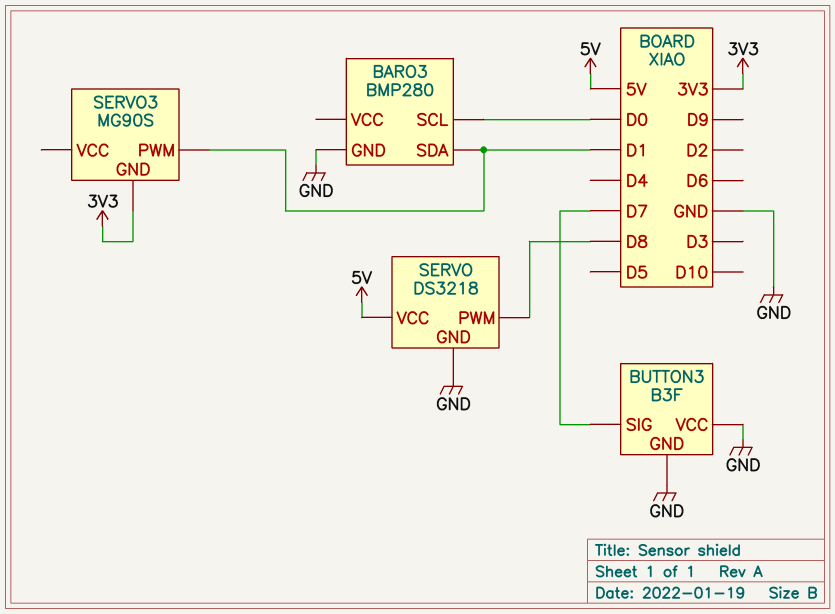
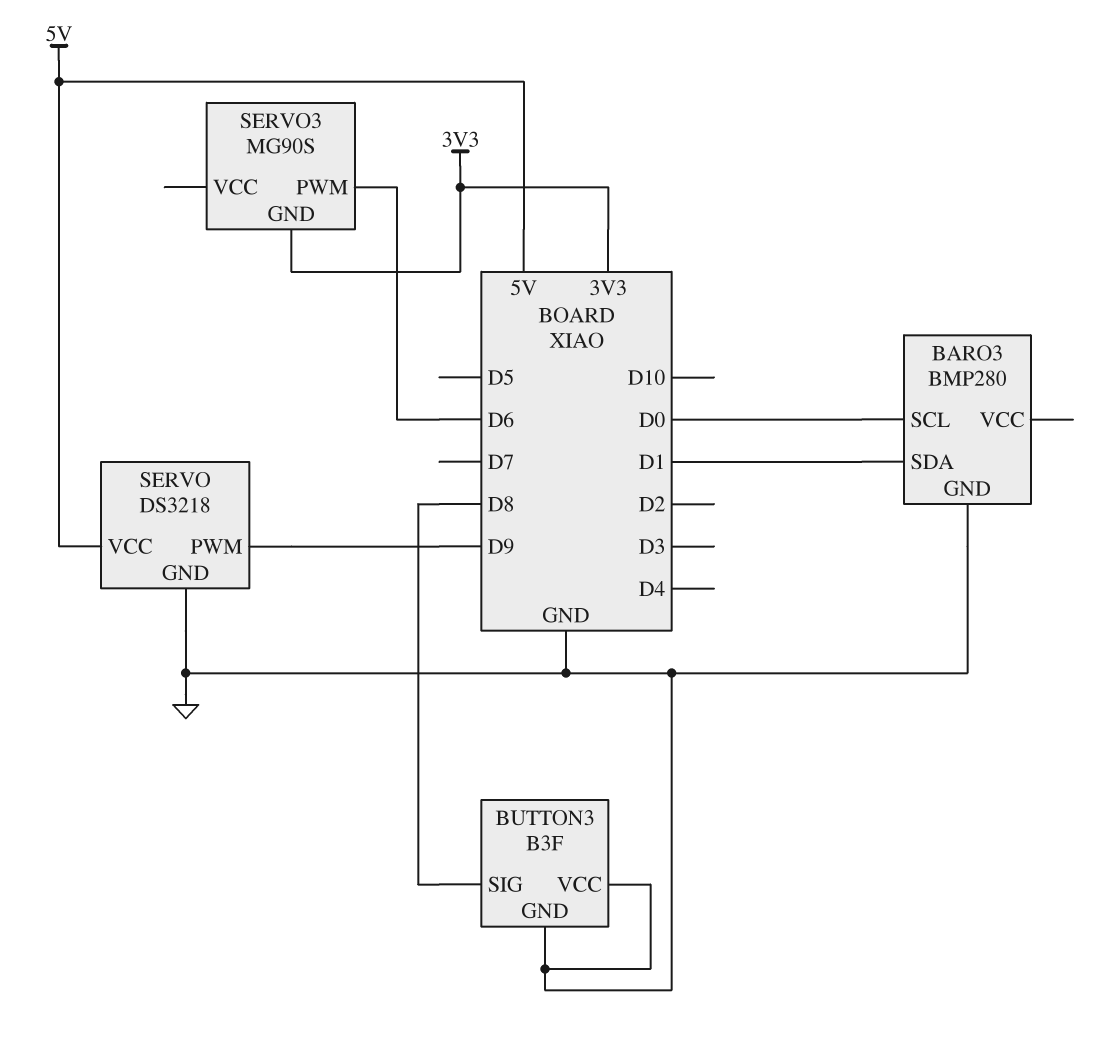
BUTTON3 pin SIG: D7 -> D8
SERVO pin PWM: D8 -> D9
SERVO3 pin PWM: D1 -> D6

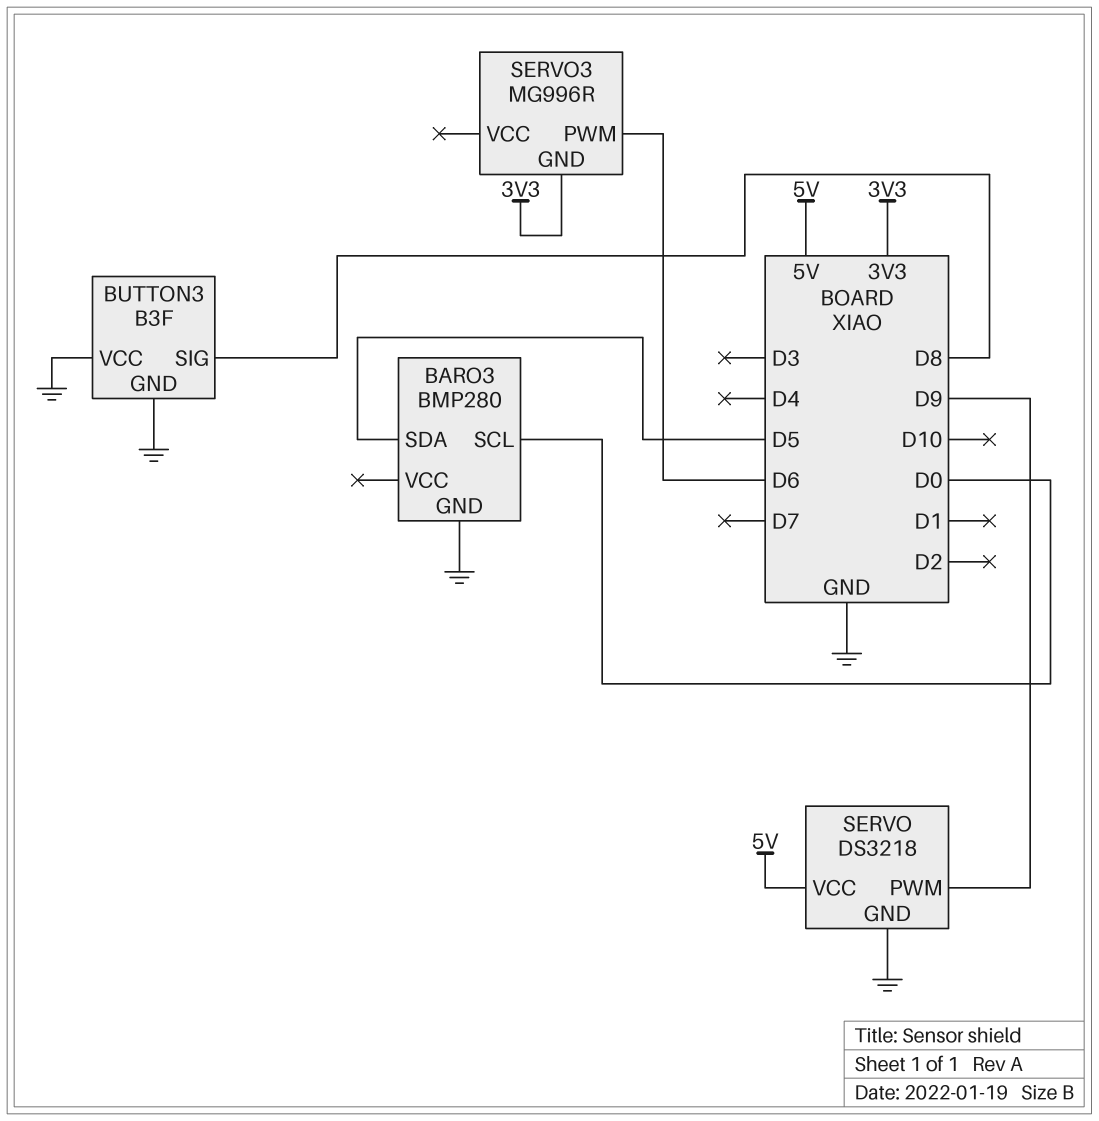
BARO3 pin SDA: D1 -> D5
SERVO3: MG90S -> MG996R

